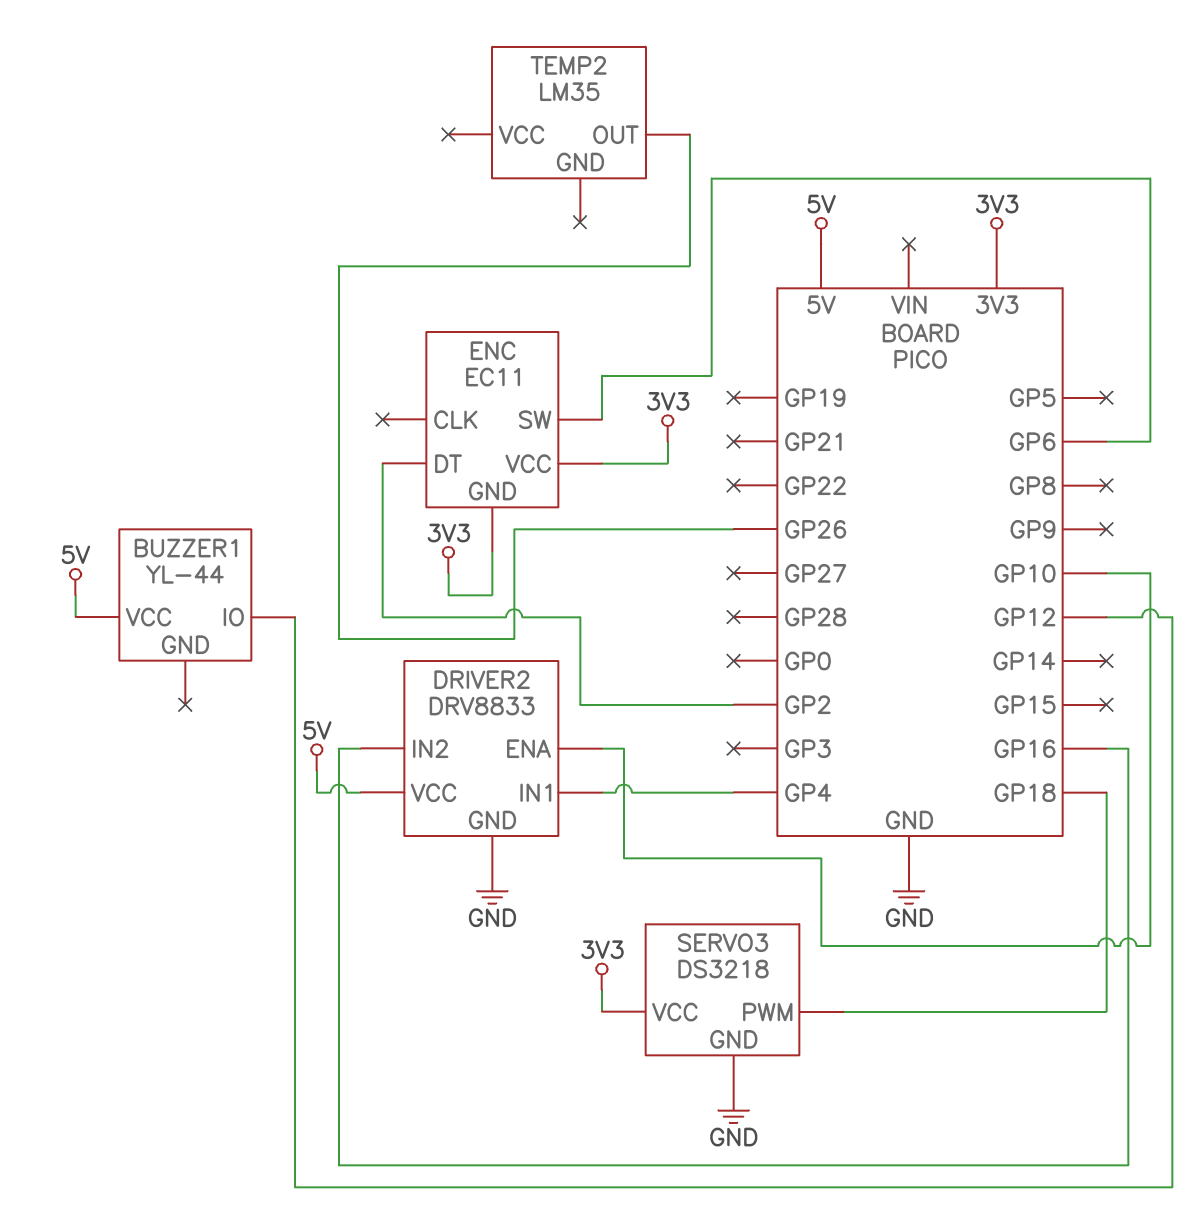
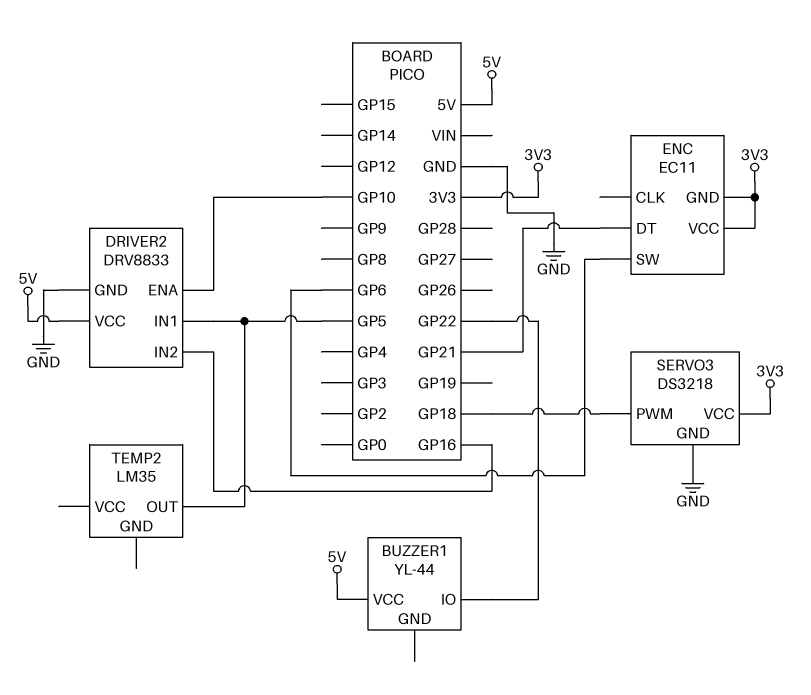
BUZZER1 pin IO: GP12 -> GP22
DRIVER2 pin IN1: GP4 -> GP5
ENC pin DT: GP2 -> GP21
TEMP2 pin OUT: GP26 -> GP5

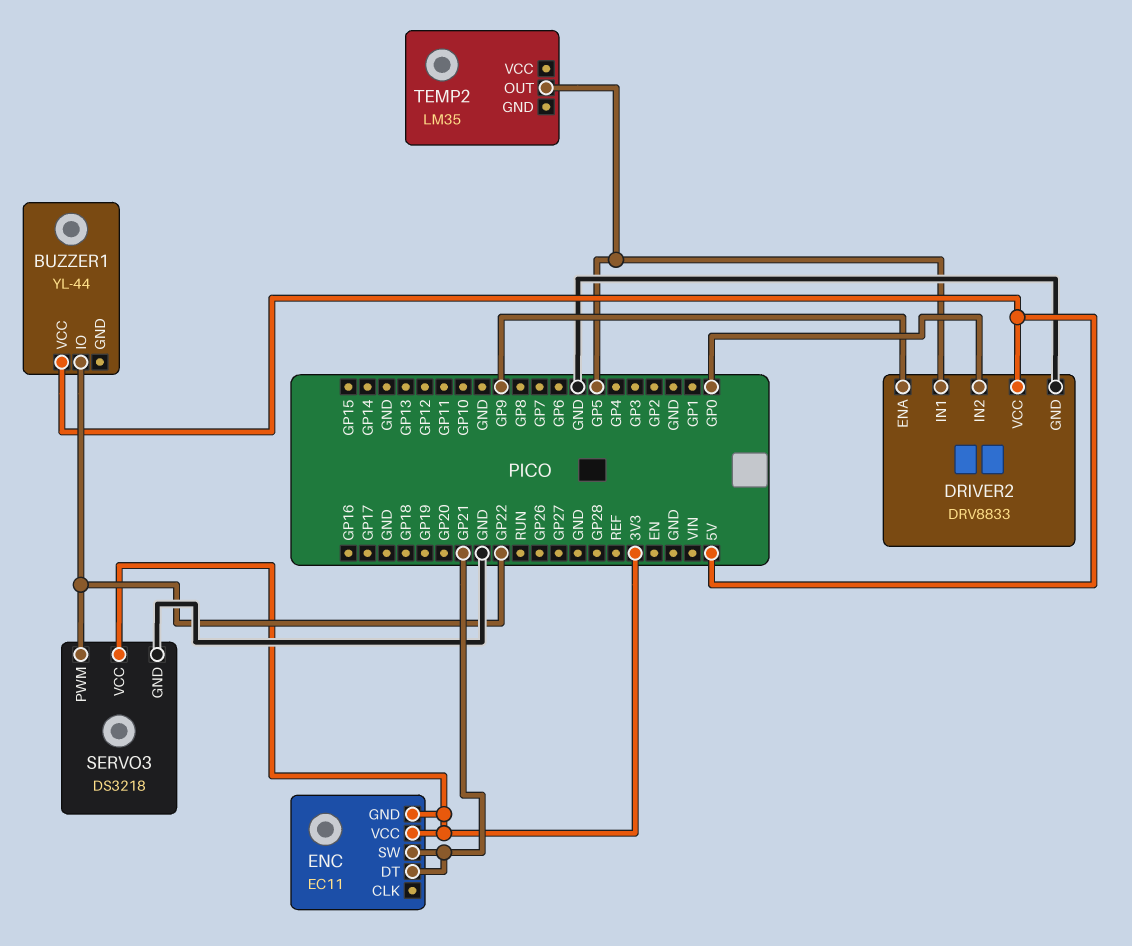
DRIVER2 pin ENA: GP10 -> GP9
DRIVER2 pin IN2: GP16 -> GP0
ENC pin SW: GP6 -> GP21
SERVO3 pin PWM: GP18 -> GP22

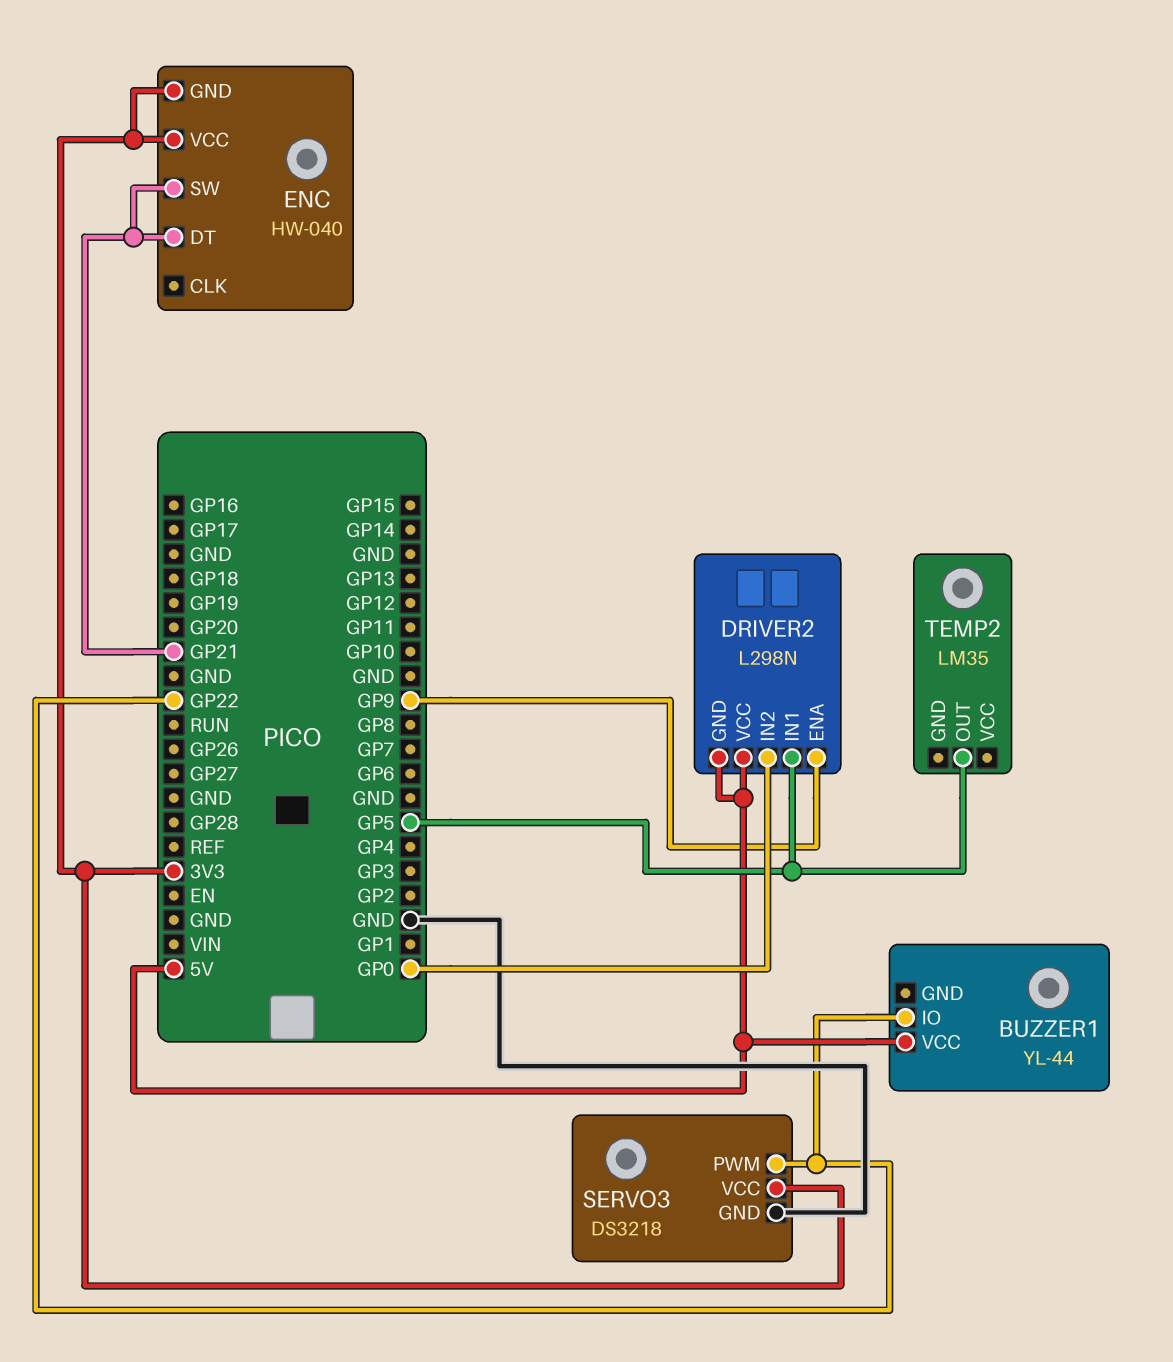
DRIVER2: DRV8833 -> L298N
DRIVER2 pin GND: GND -> 5V
ENC: EC11 -> HW-040

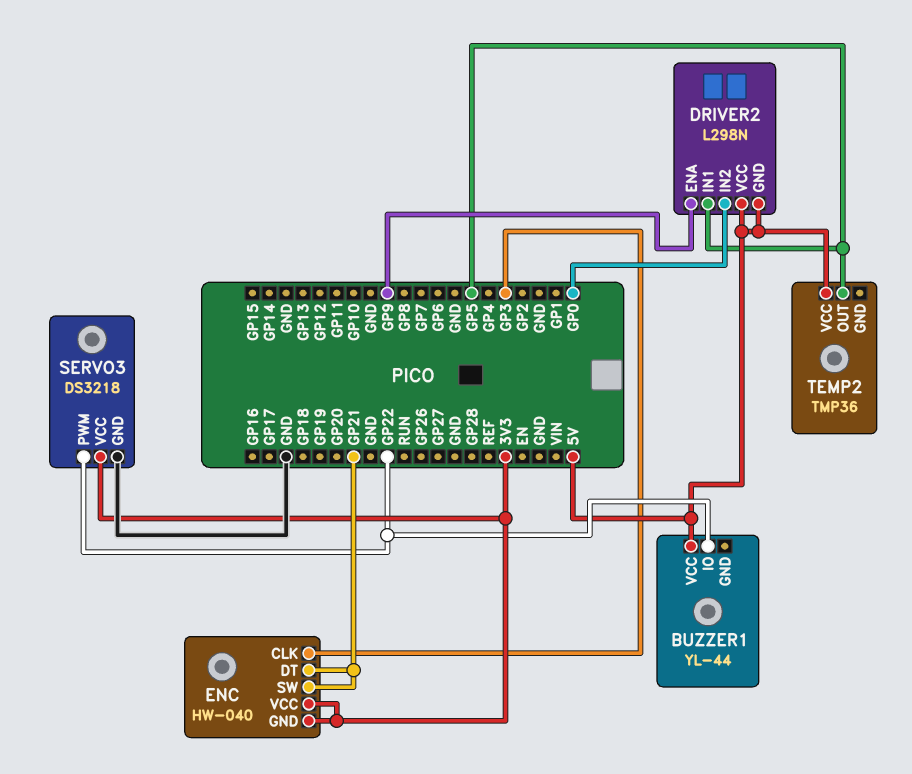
ENC pin CLK: none -> GP3
TEMP2: LM35 -> TMP36
TEMP2 pin VCC: none -> 5V

